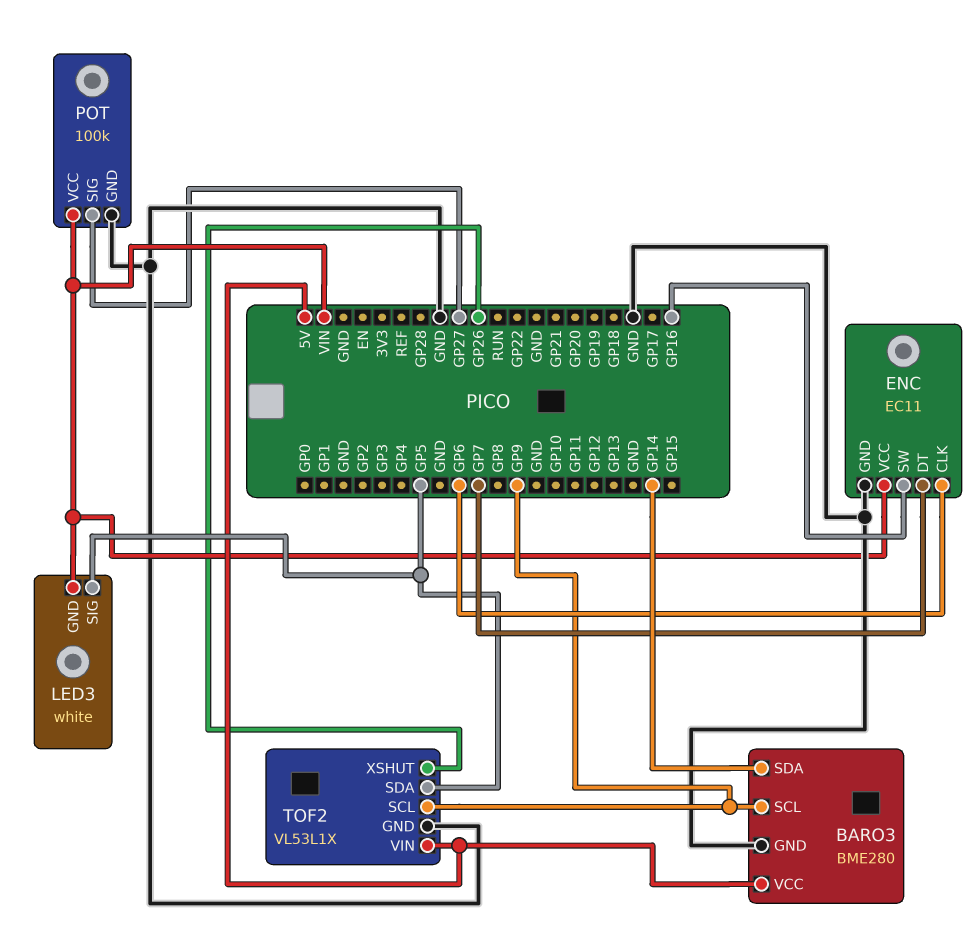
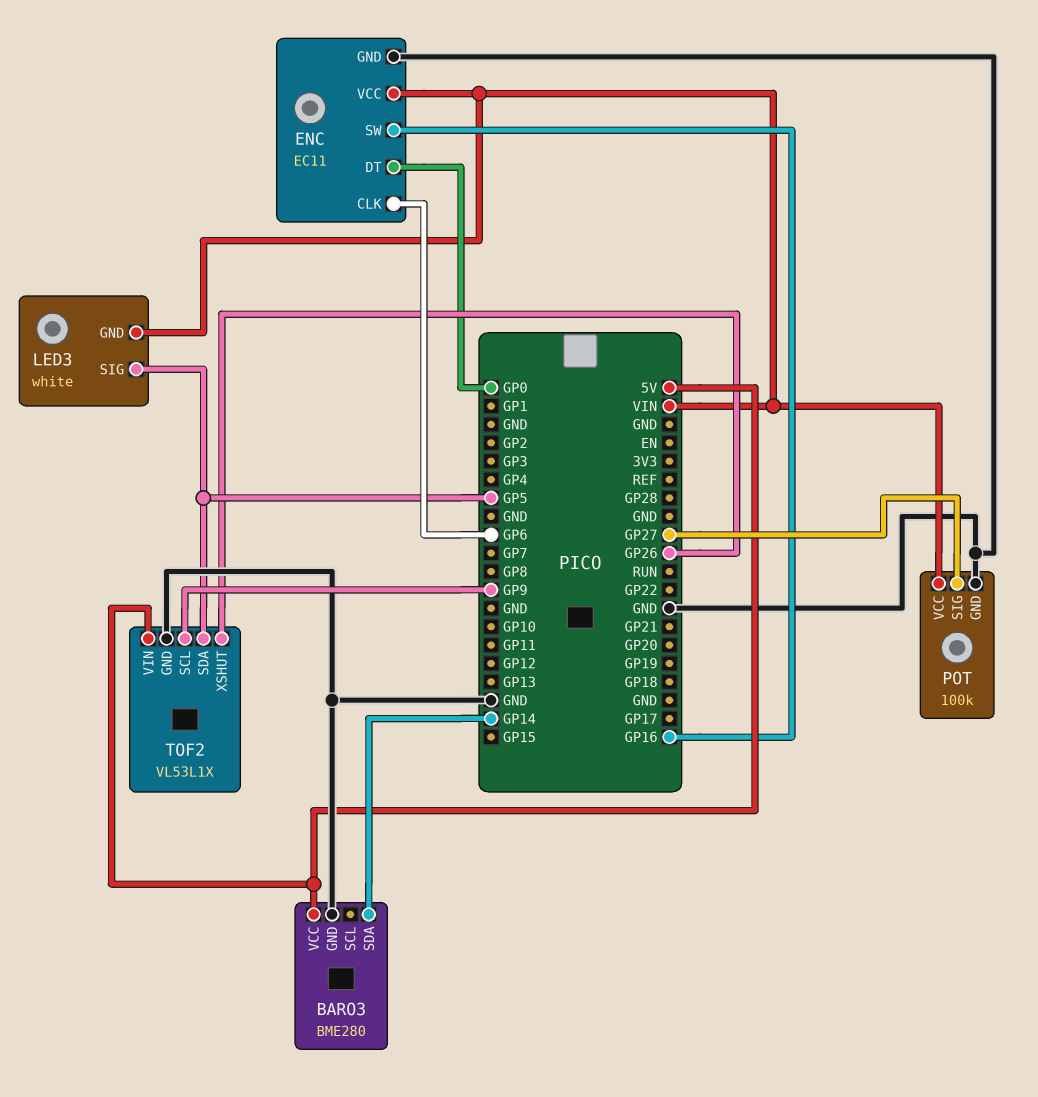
BARO3 pin SCL: GP9 -> none
ENC pin DT: GP7 -> GP0

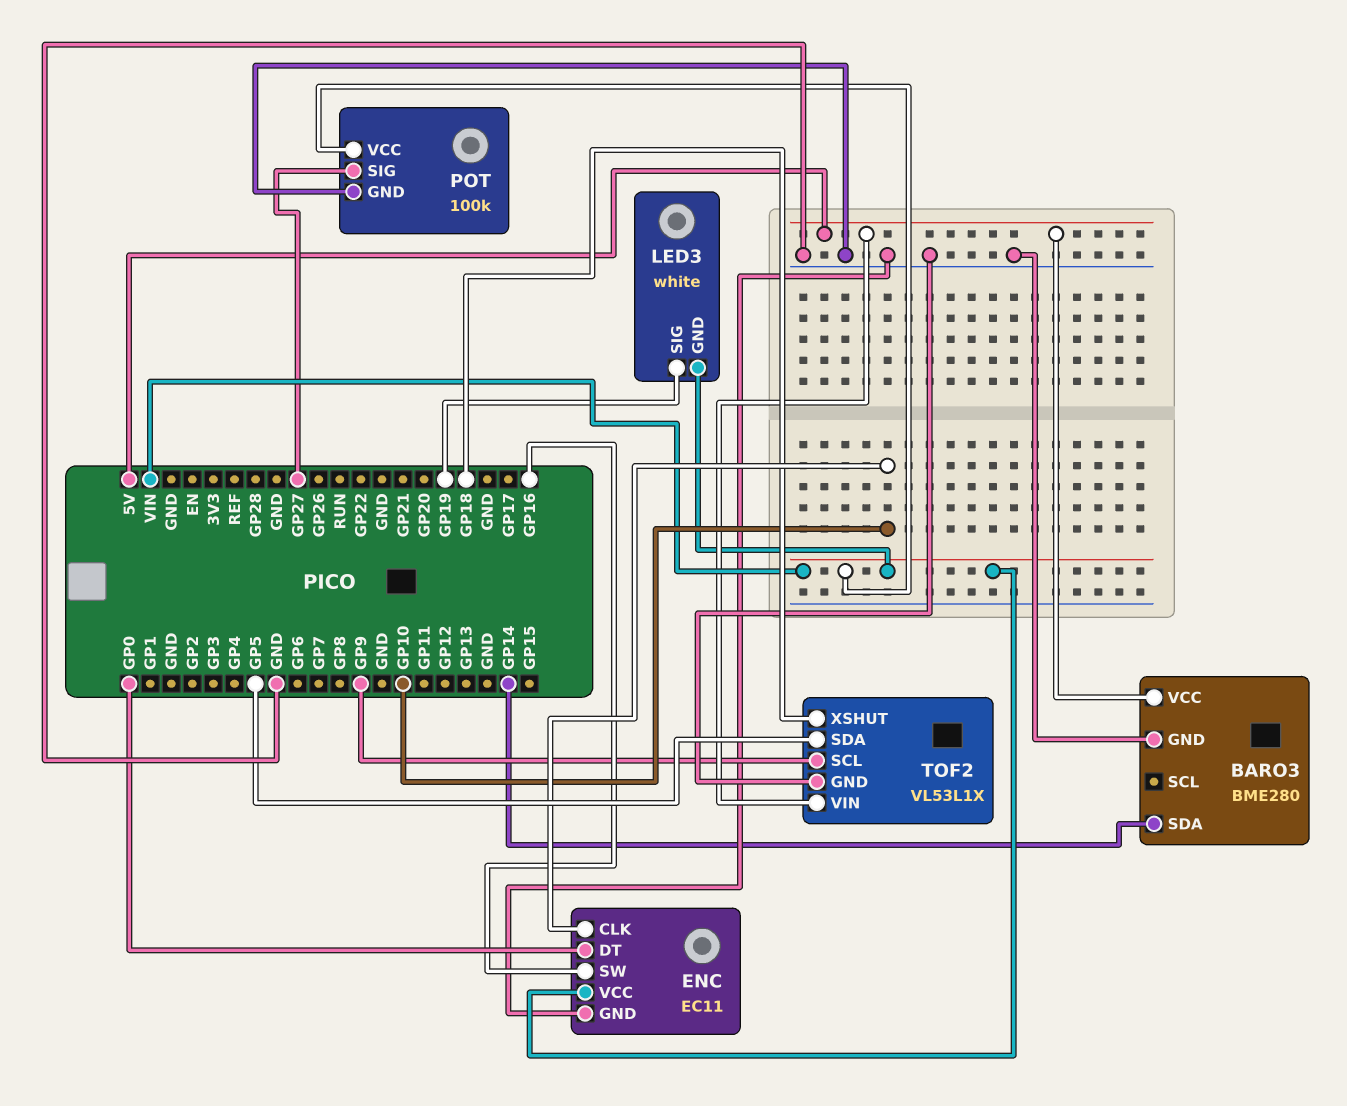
ENC pin CLK: GP6 -> GP10
LED3 pin SIG: GP5 -> GP19
TOF2 pin XSHUT: GP26 -> GP18

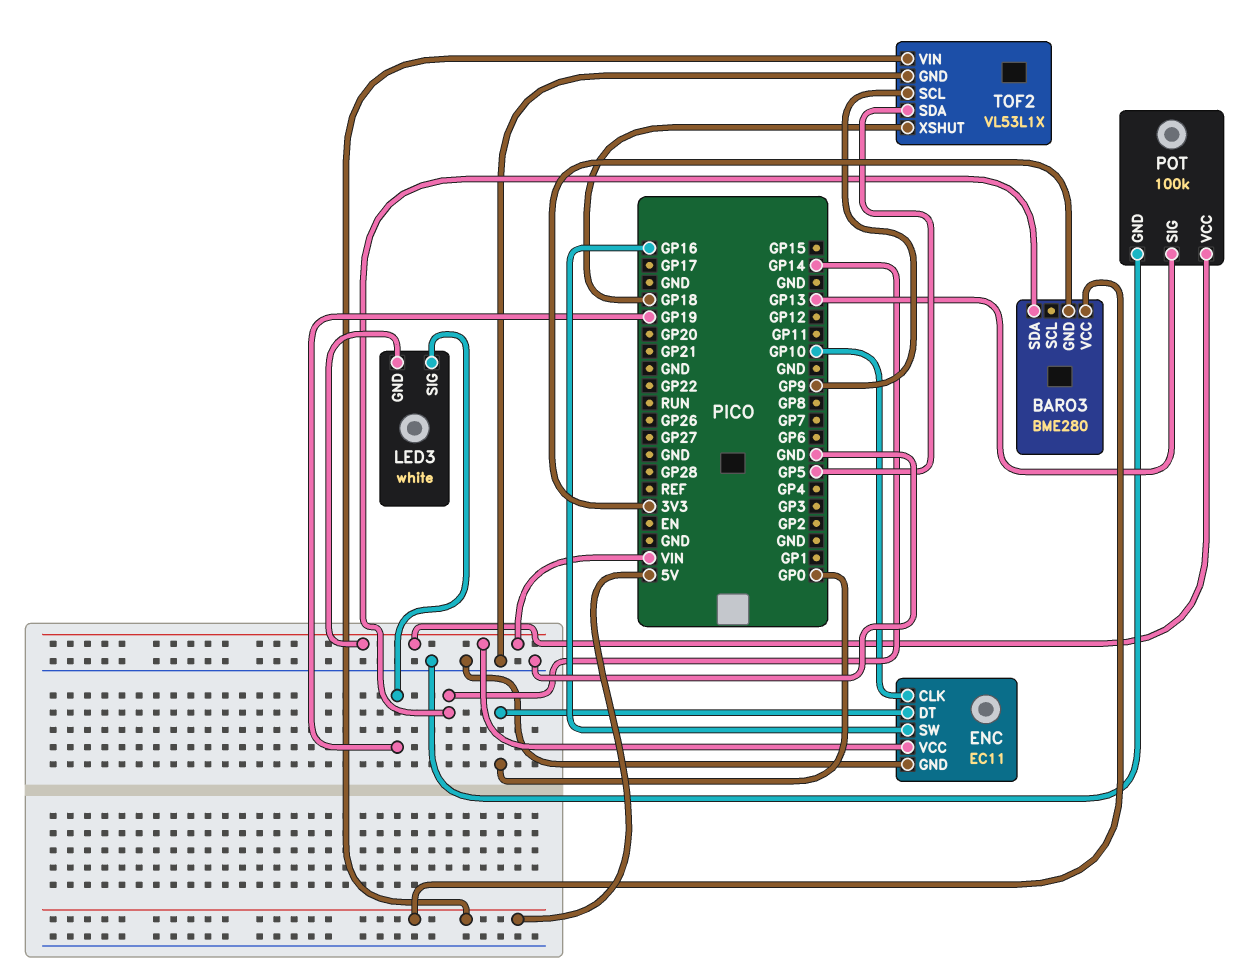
BARO3 pin GND: GND -> 3V3
POT pin SIG: GP27 -> GP13

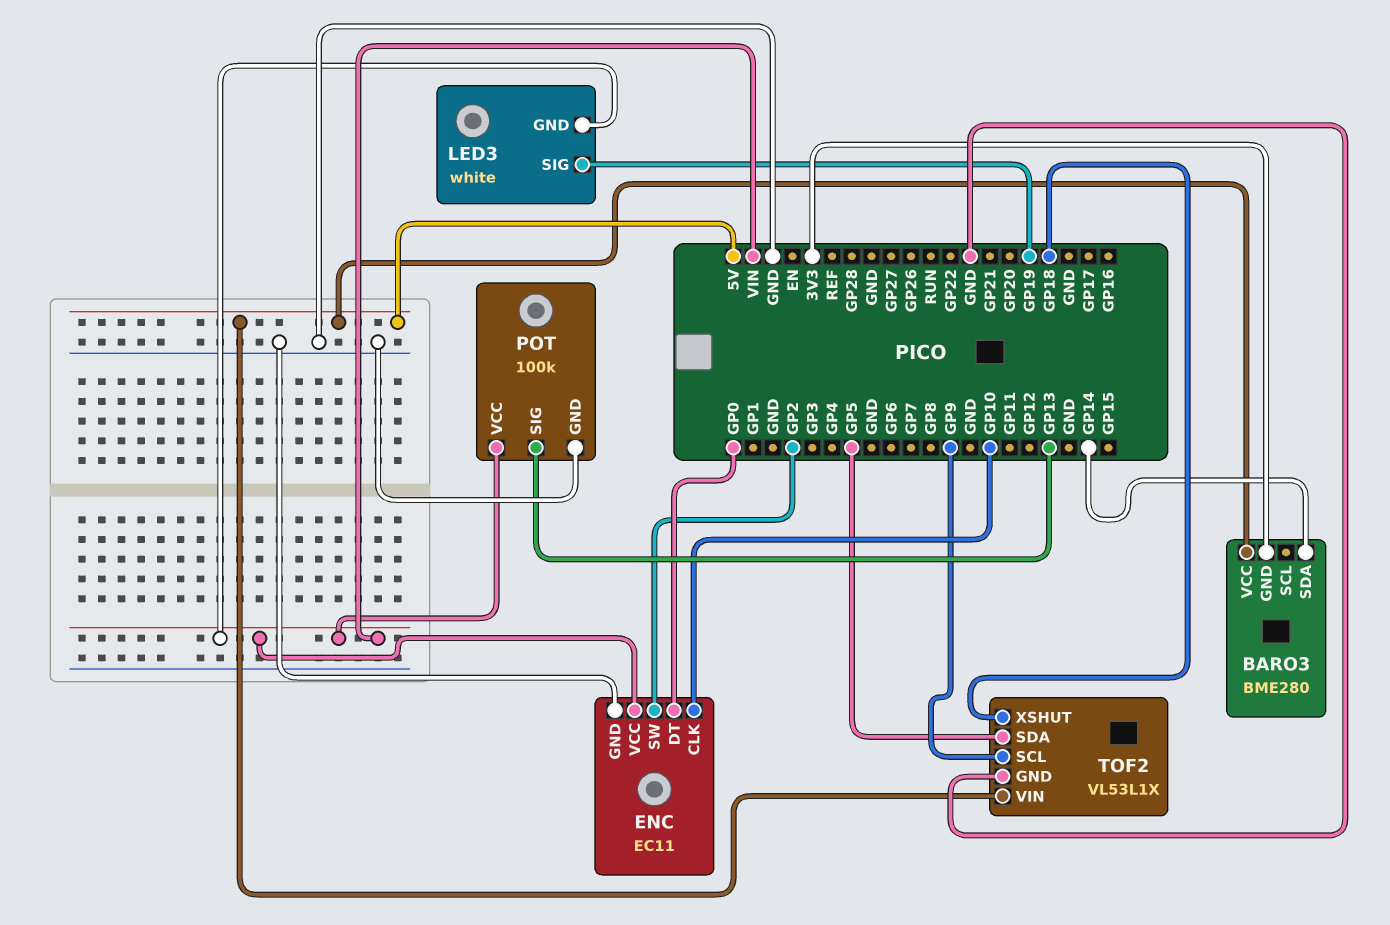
ENC pin SW: GP16 -> GP2

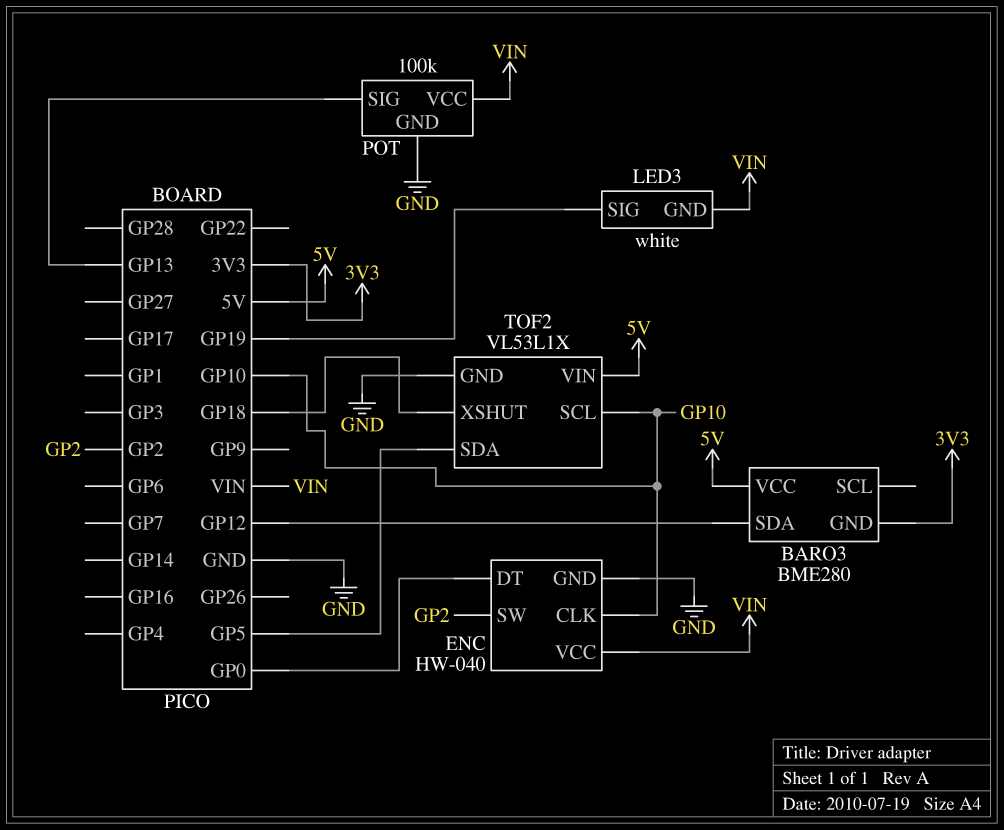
BARO3 pin SDA: GP14 -> GP12
ENC: EC11 -> HW-040
TOF2 pin SCL: GP9 -> GP10

